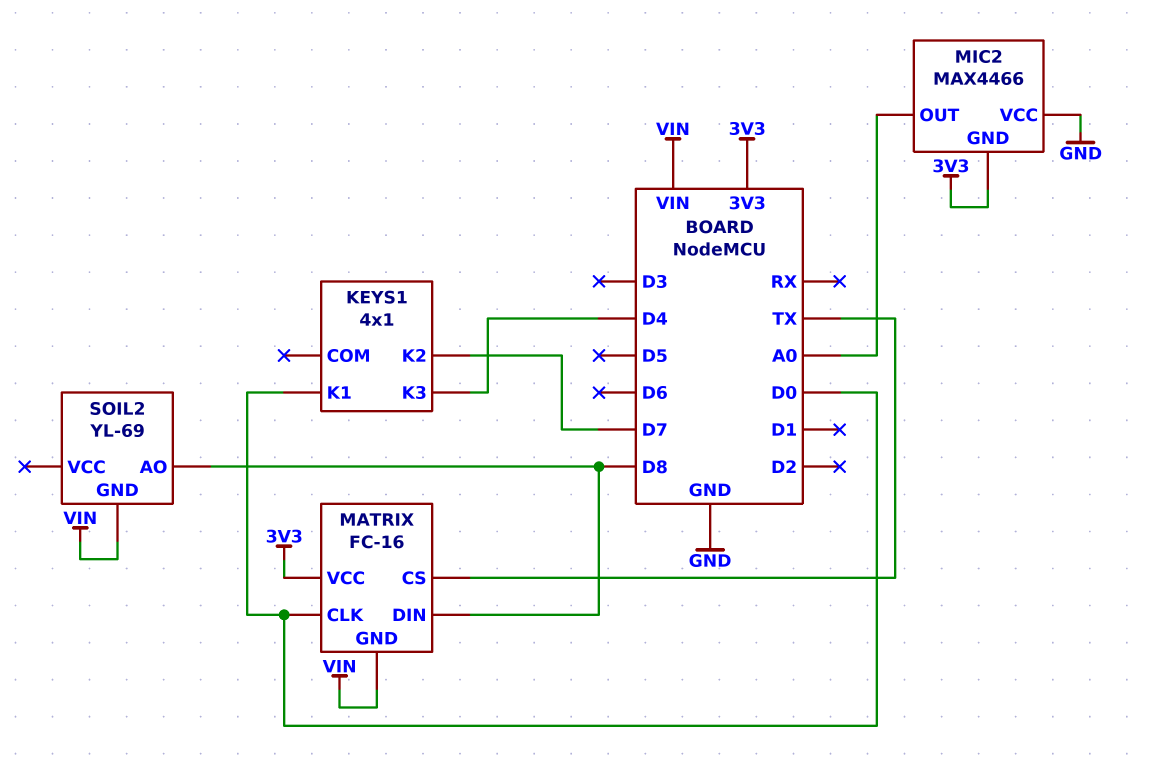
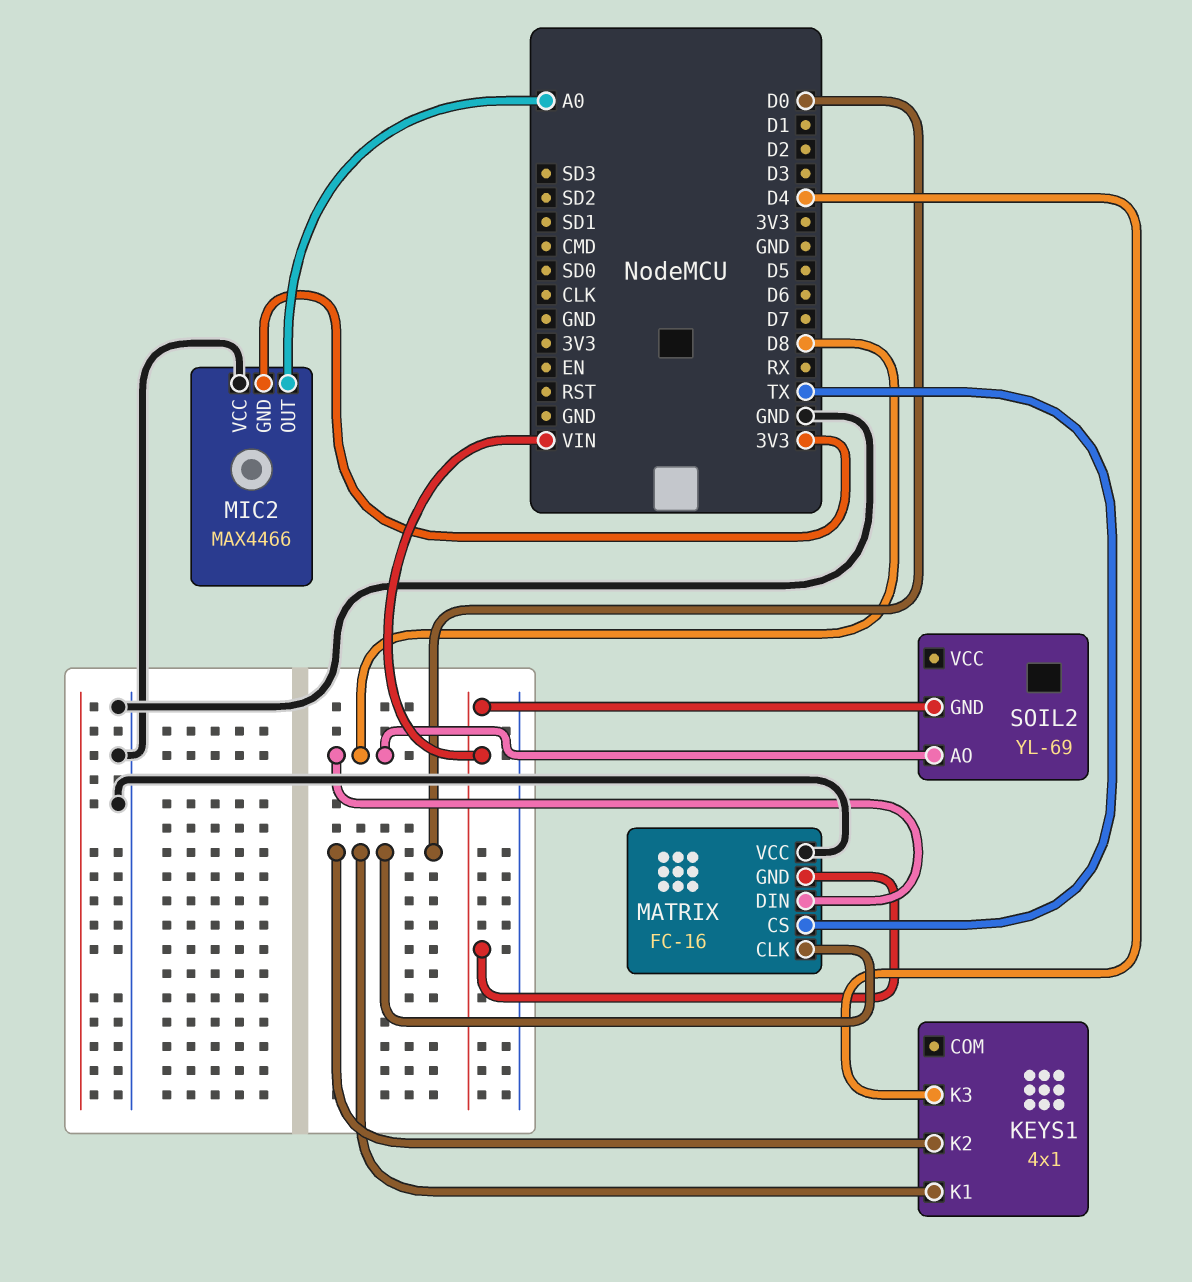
KEYS1 pin K2: D7 -> D0
MATRIX pin VCC: 3V3 -> GND

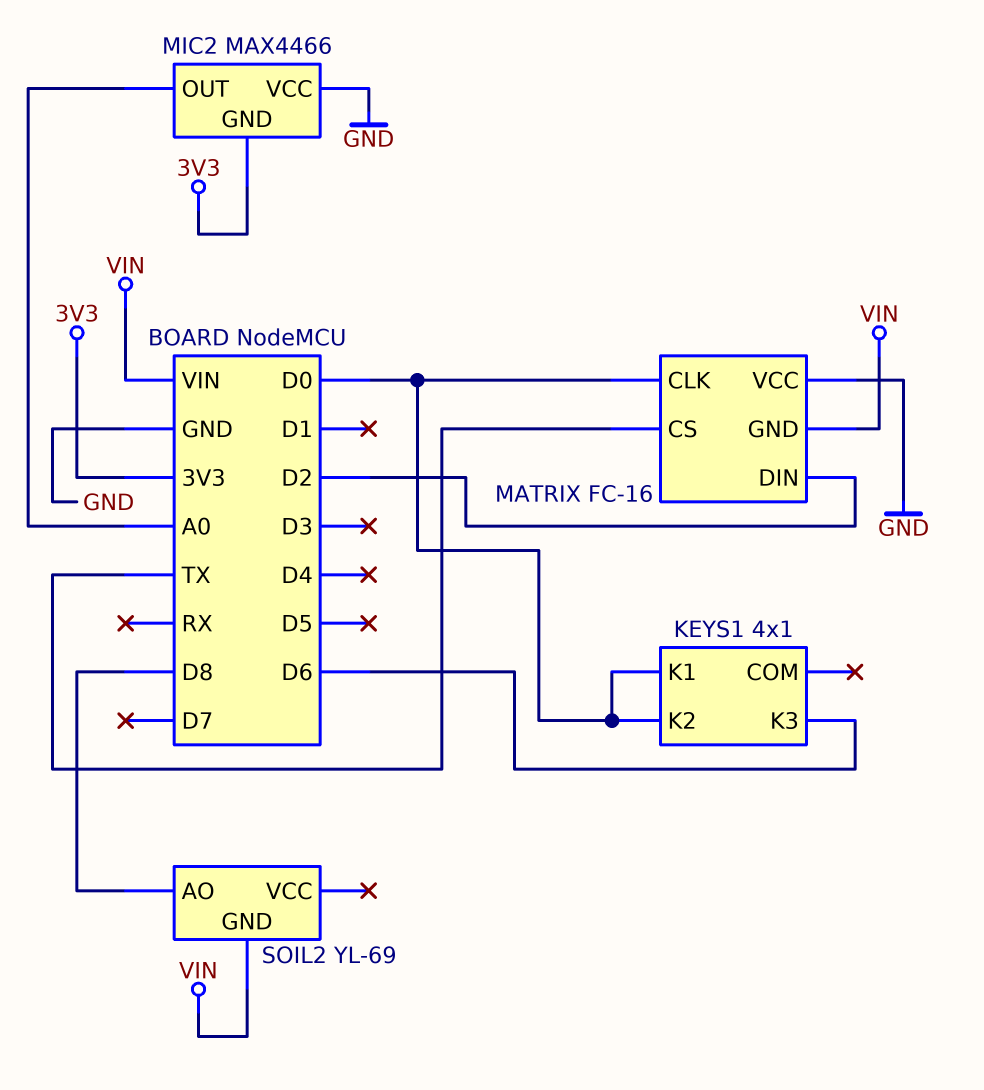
KEYS1 pin K3: D4 -> D6
MATRIX pin DIN: D8 -> D2

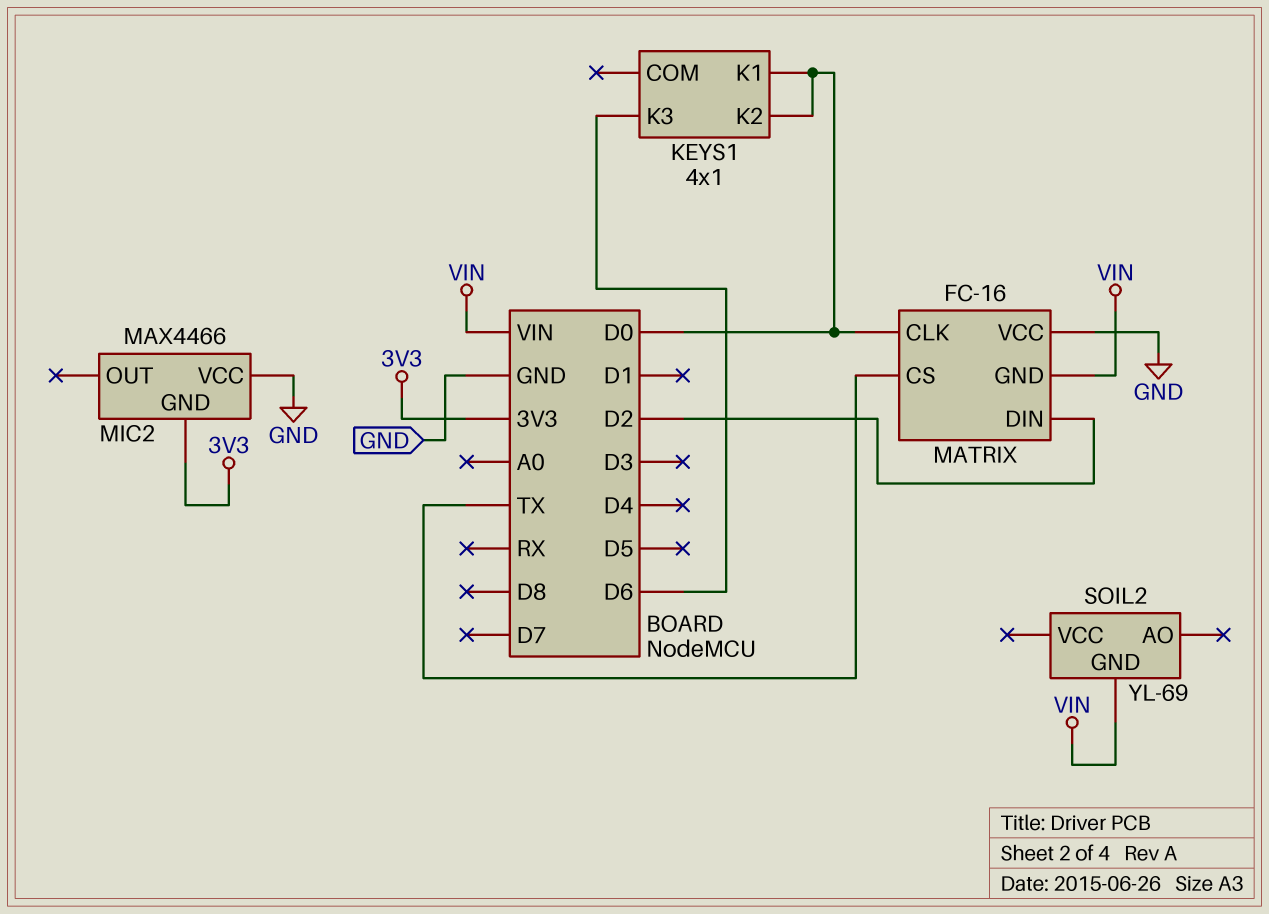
MIC2 pin OUT: A0 -> none
SOIL2 pin AO: D8 -> none

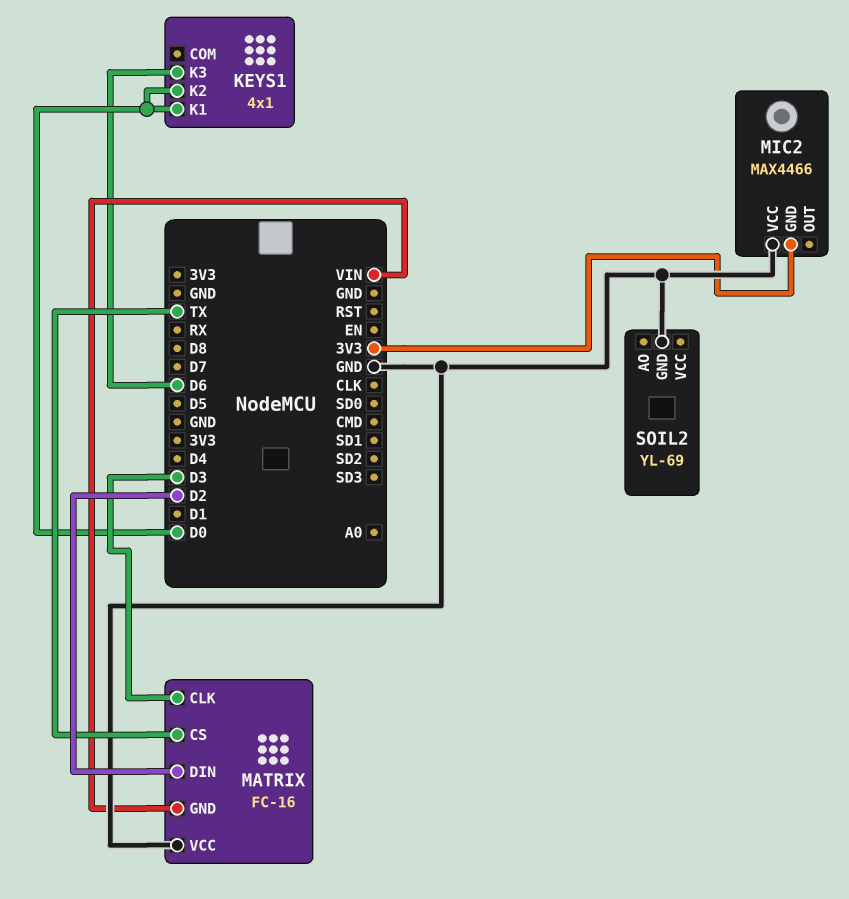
MATRIX pin CLK: D0 -> D3
SOIL2 pin GND: VIN -> GND

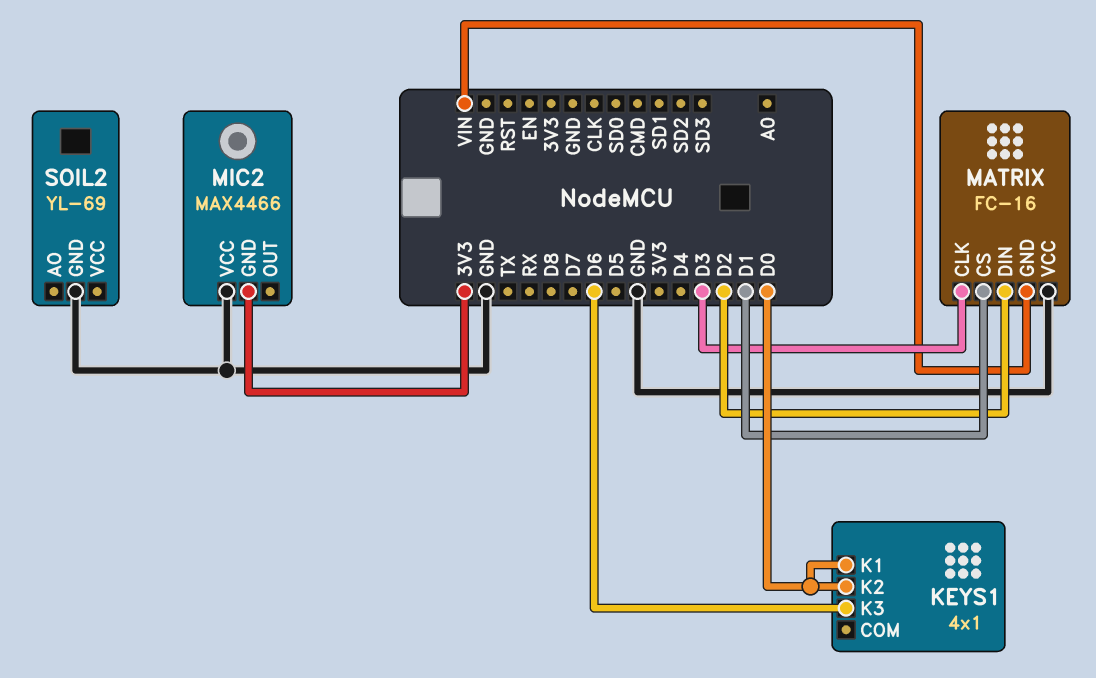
MATRIX pin CS: TX -> D1

